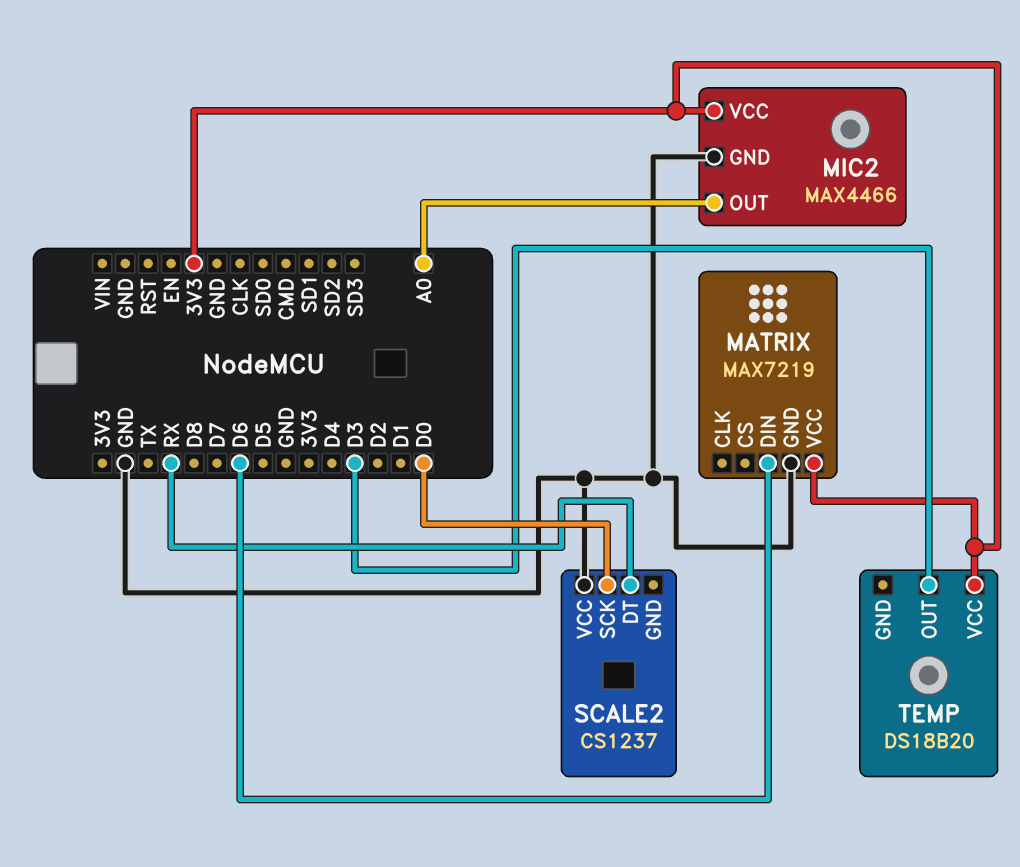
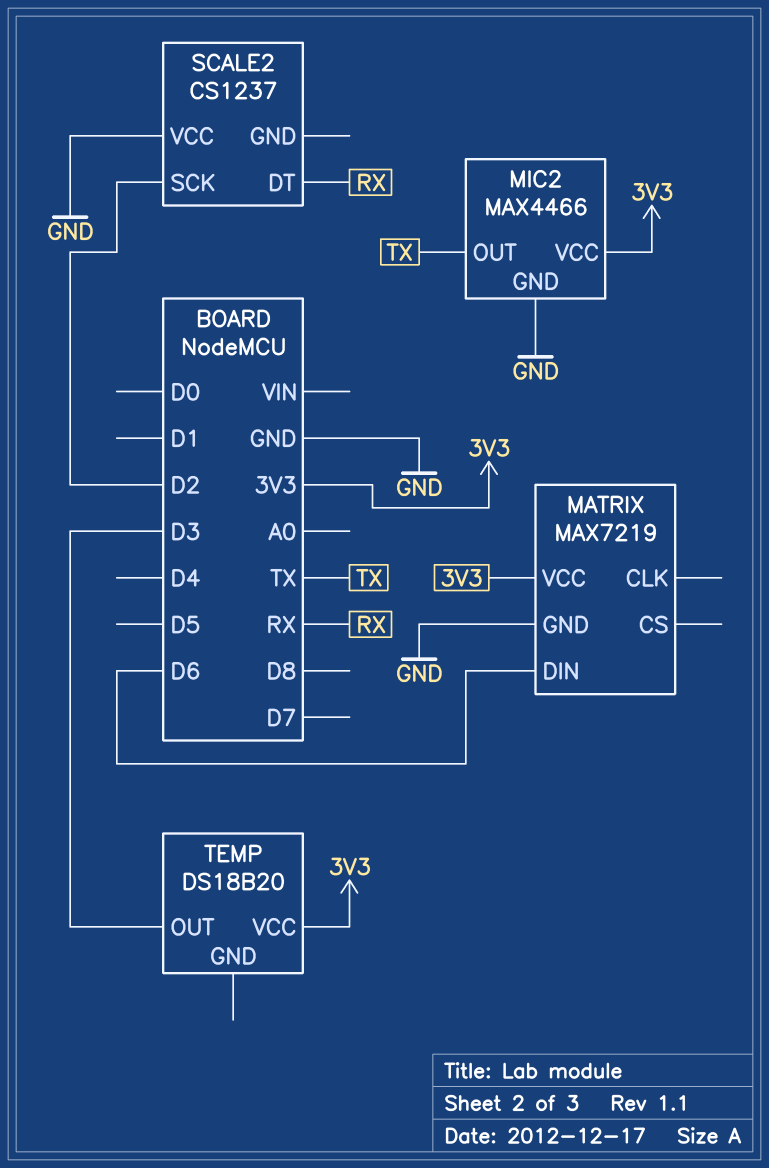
MIC2 pin OUT: A0 -> TX
SCALE2 pin SCK: D0 -> D2

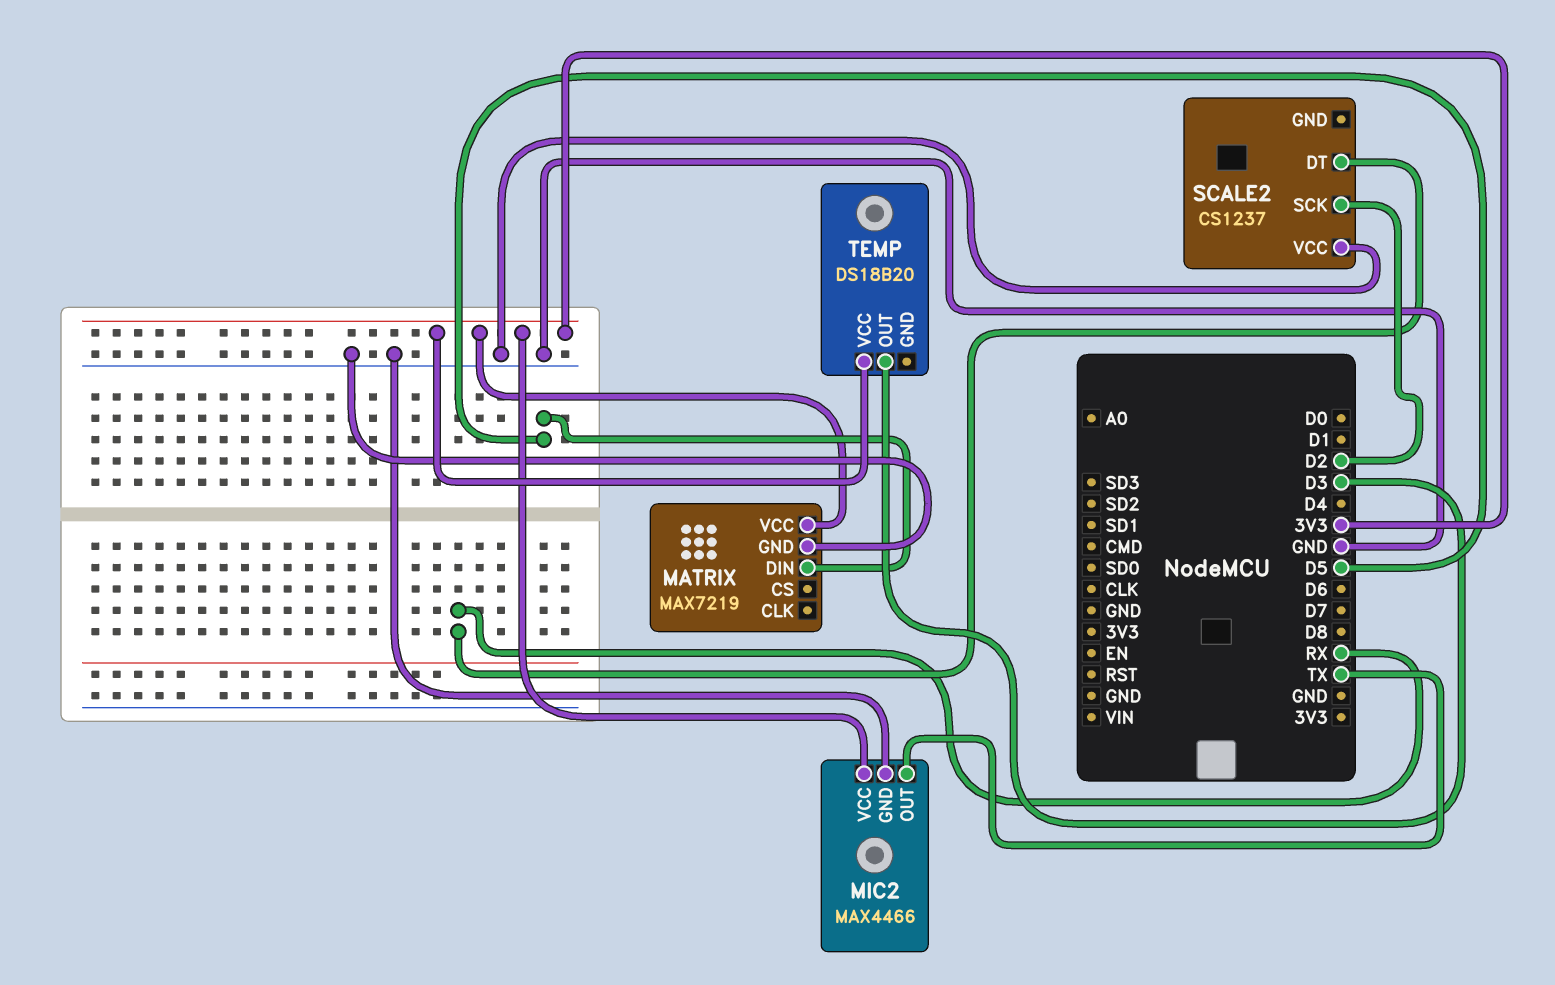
MATRIX pin DIN: D6 -> D5

